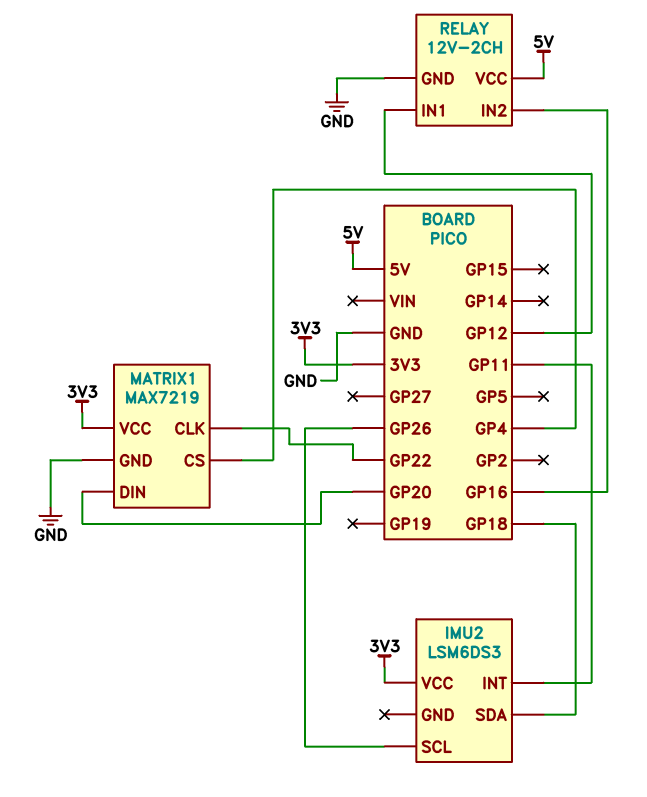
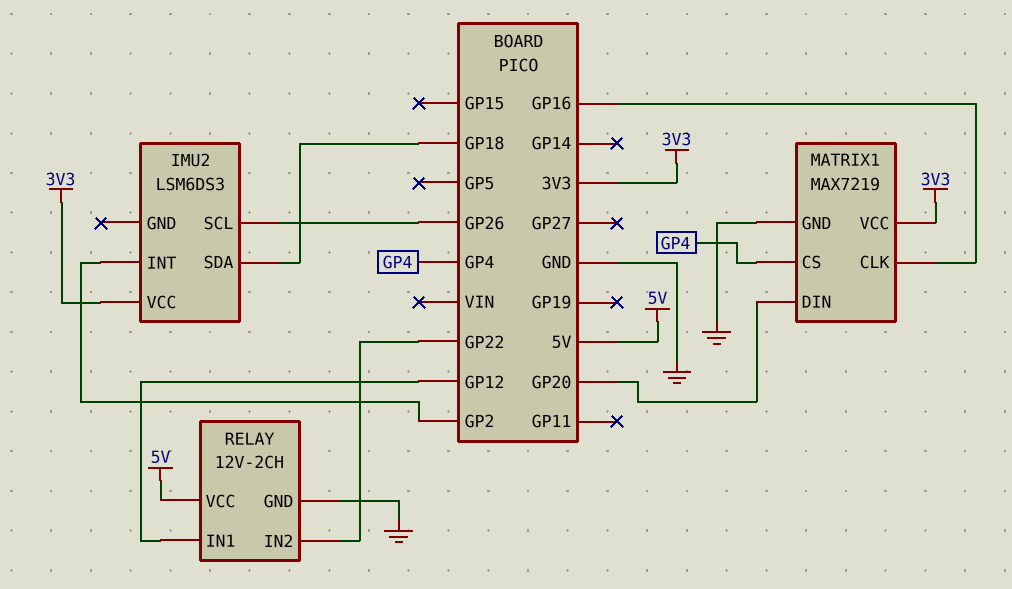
IMU2 pin INT: GP11 -> GP2
MATRIX1 pin CLK: GP22 -> GP16
RELAY pin IN2: GP16 -> GP22

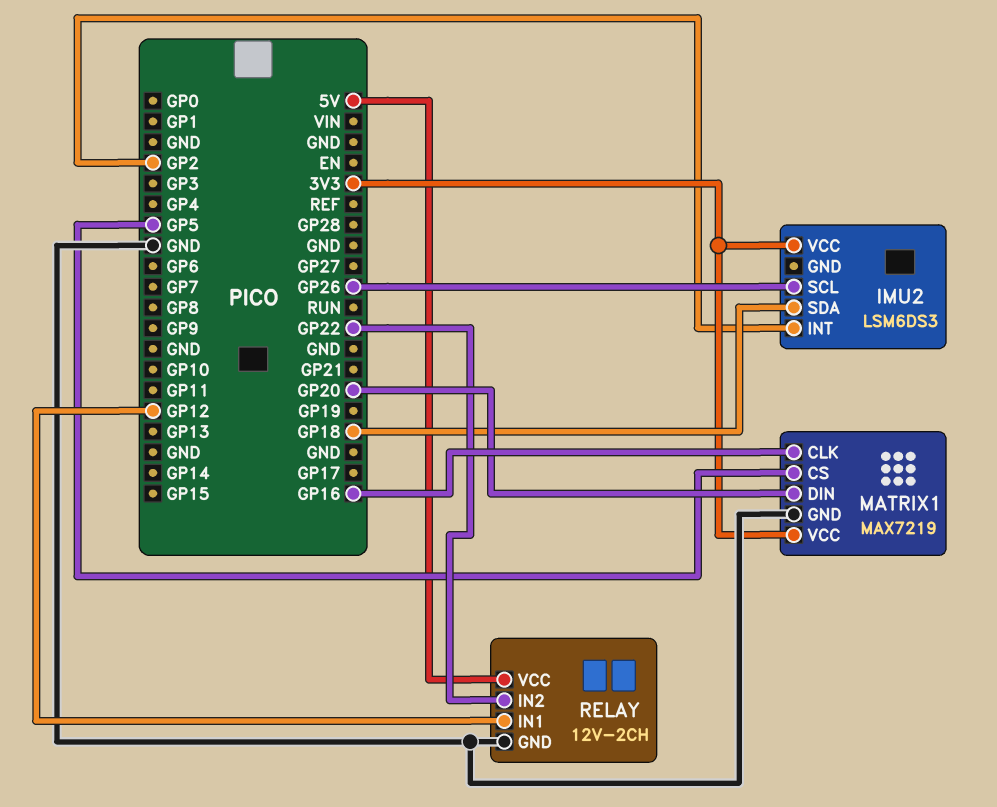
MATRIX1 pin CS: GP4 -> GP5

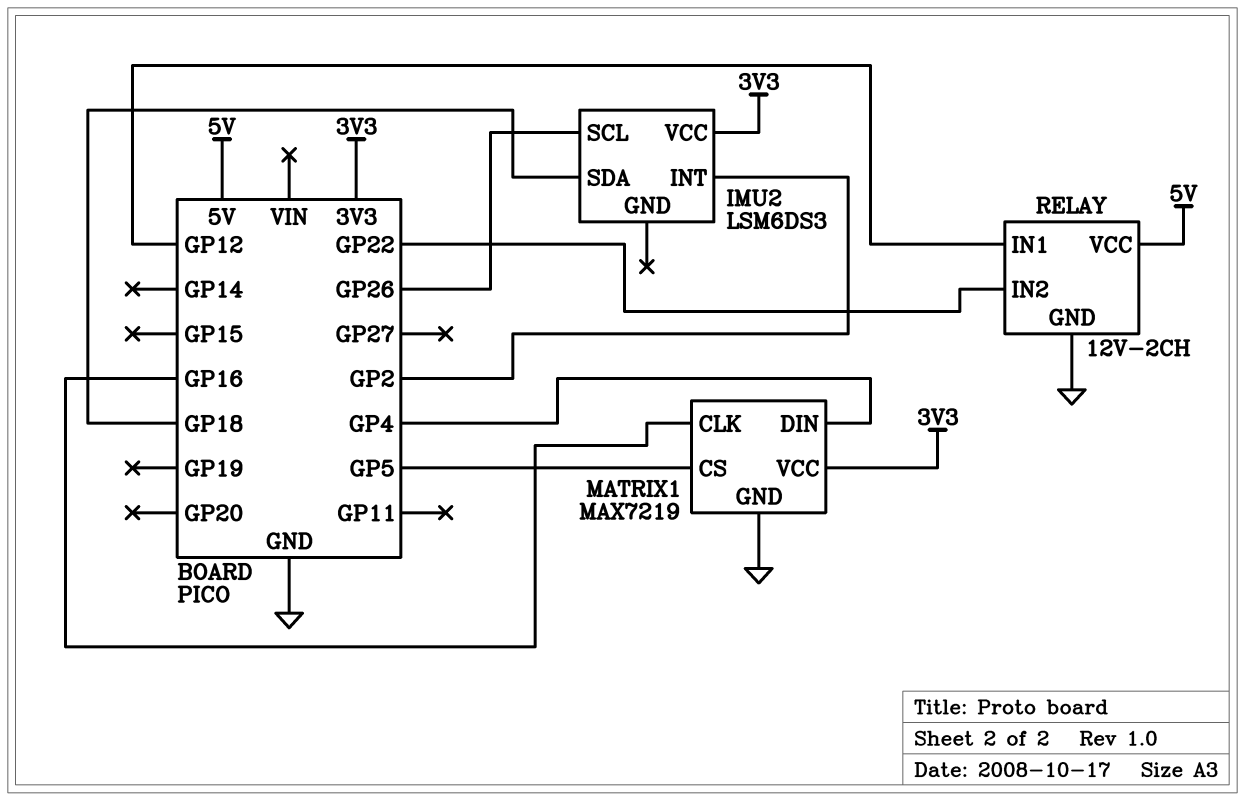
MATRIX1 pin DIN: GP20 -> GP4

